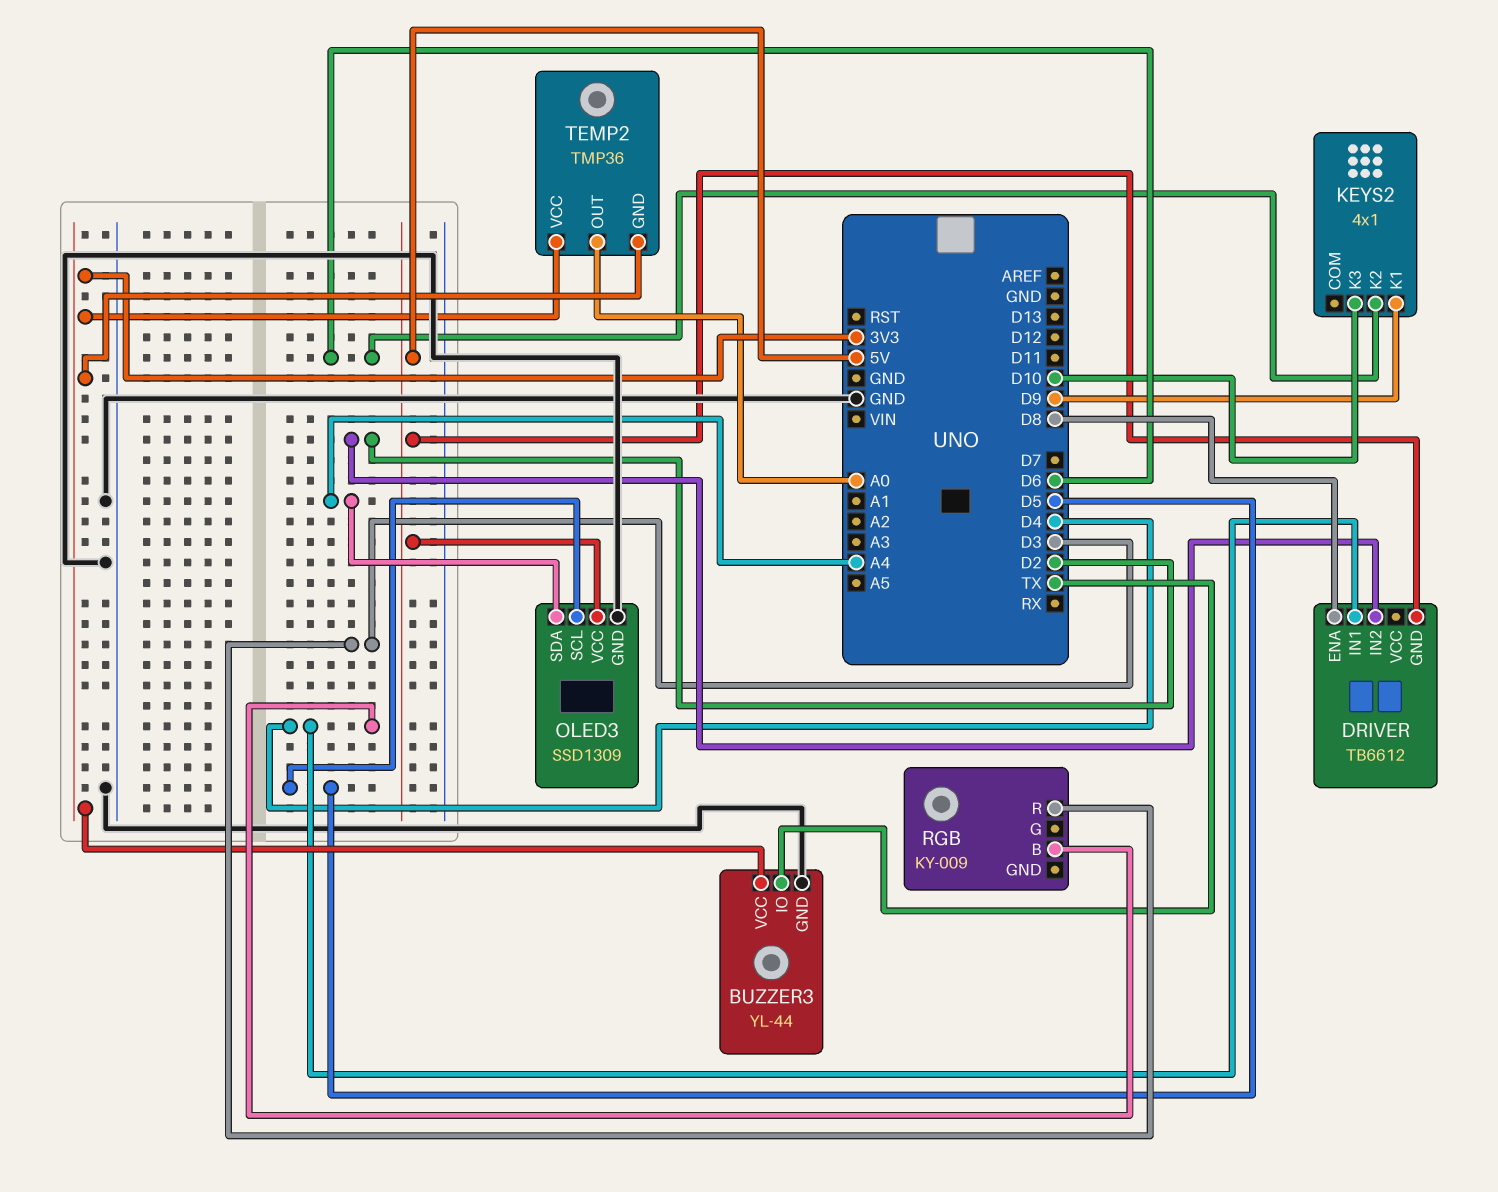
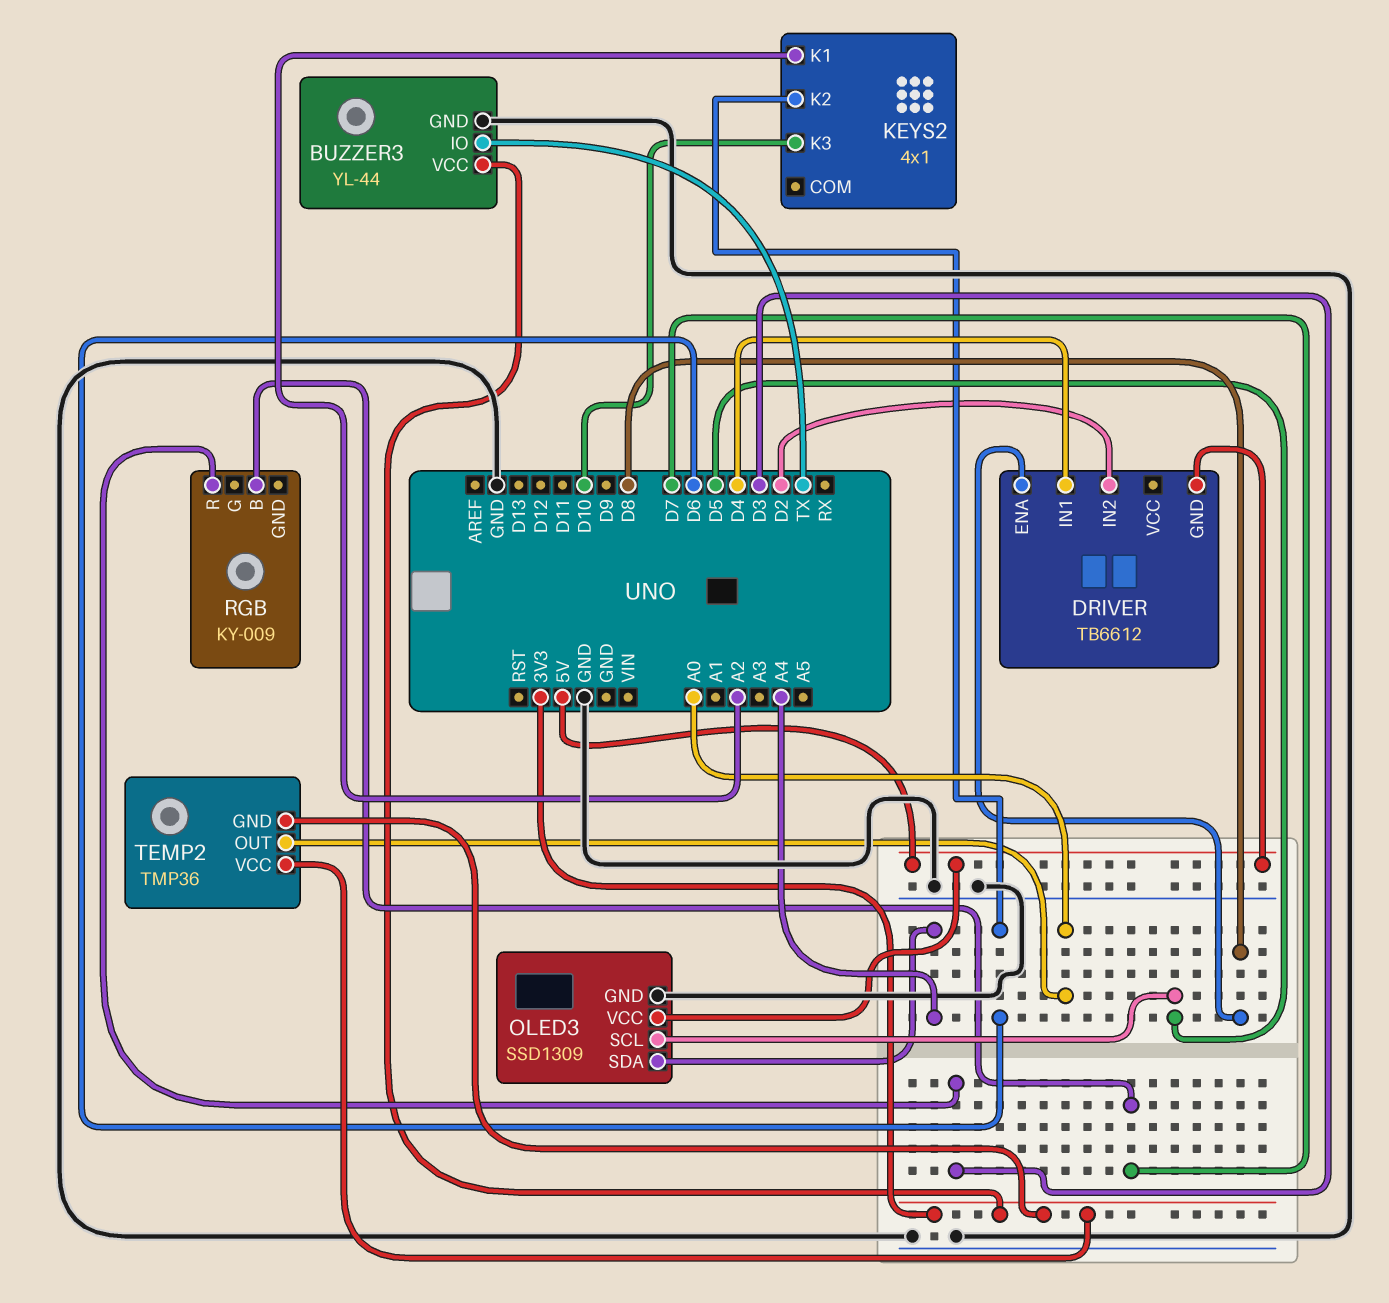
KEYS2 pin K1: D9 -> A2
RGB pin B: D4 -> D7

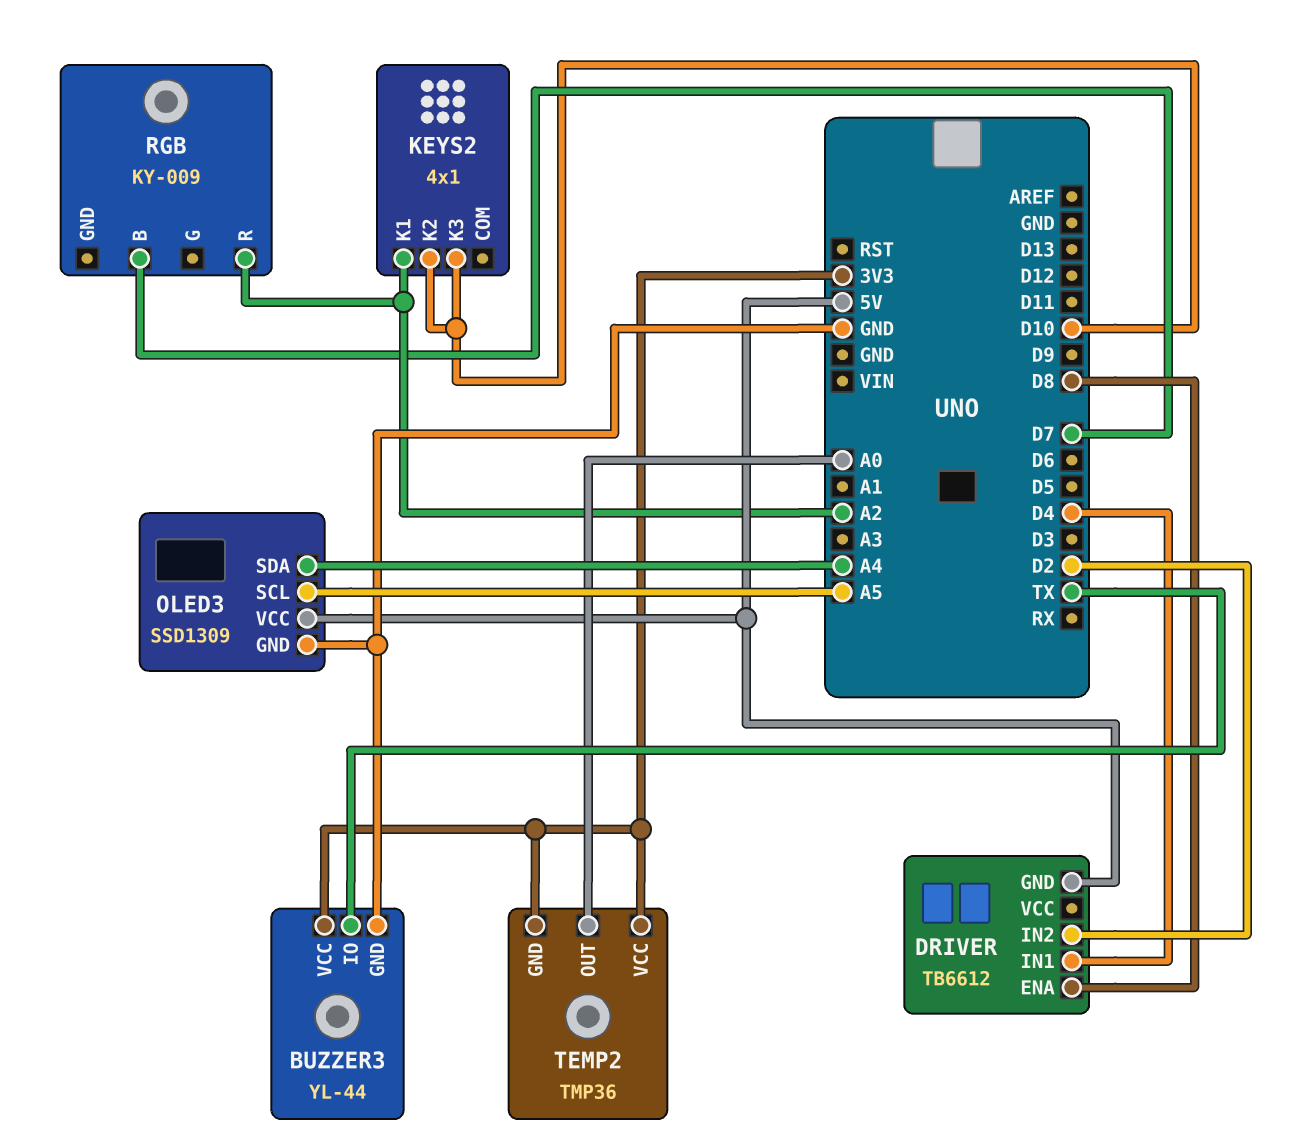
KEYS2 pin K2: D6 -> D10
OLED3 pin SCL: D5 -> A5
RGB pin R: D3 -> A2

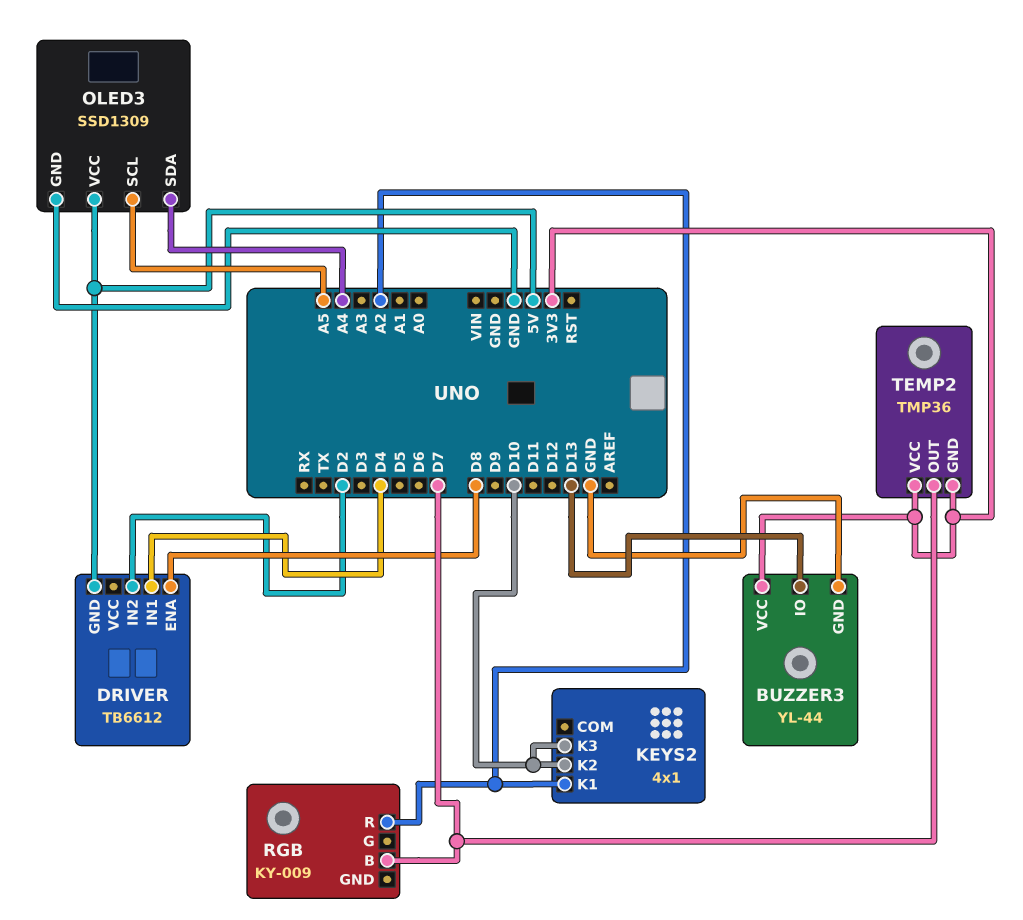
BUZZER3 pin IO: TX -> D13
TEMP2 pin OUT: A0 -> D7

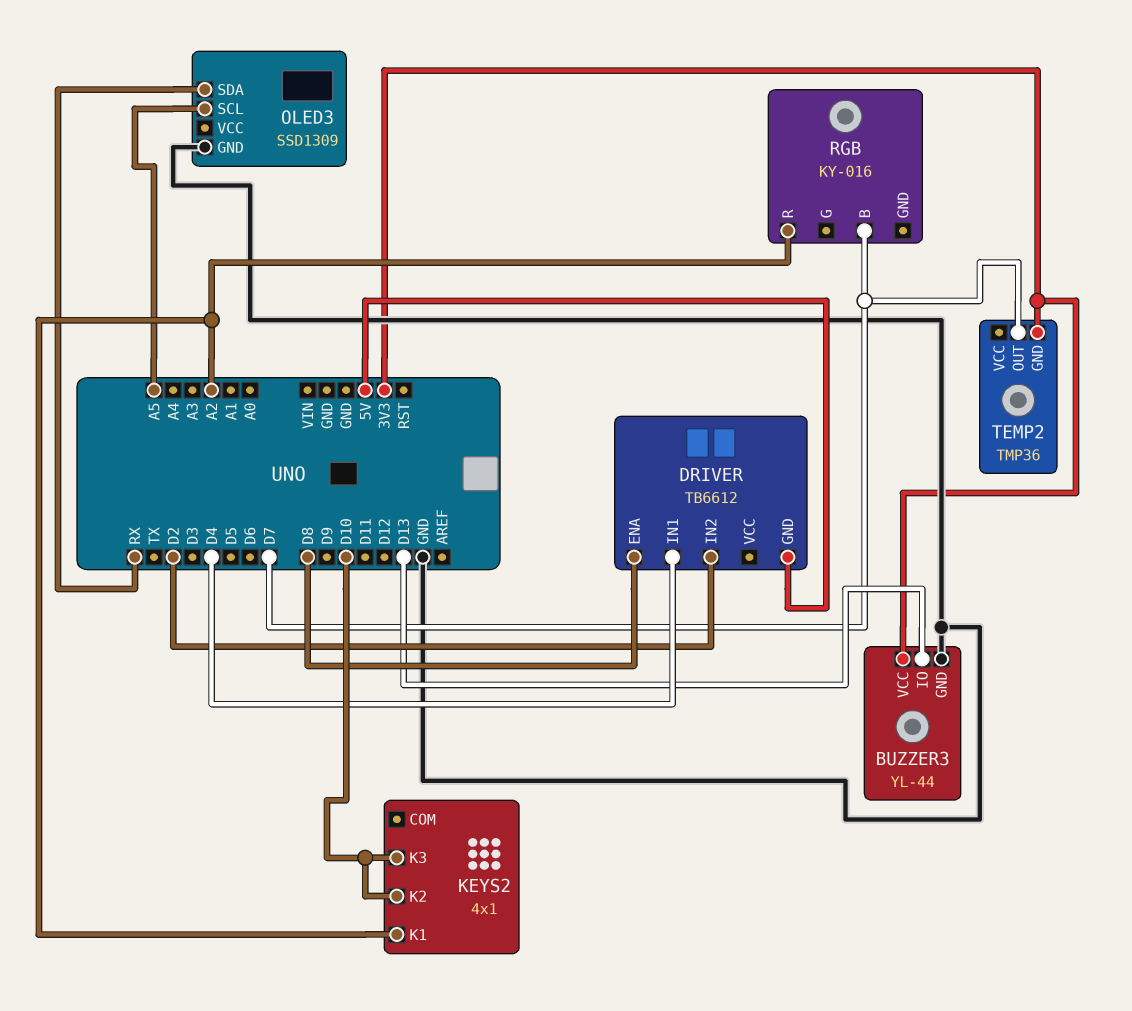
OLED3 pin SDA: A4 -> RX
OLED3 pin VCC: 5V -> none
RGB: KY-009 -> KY-016
TEMP2 pin VCC: 3V3 -> none

